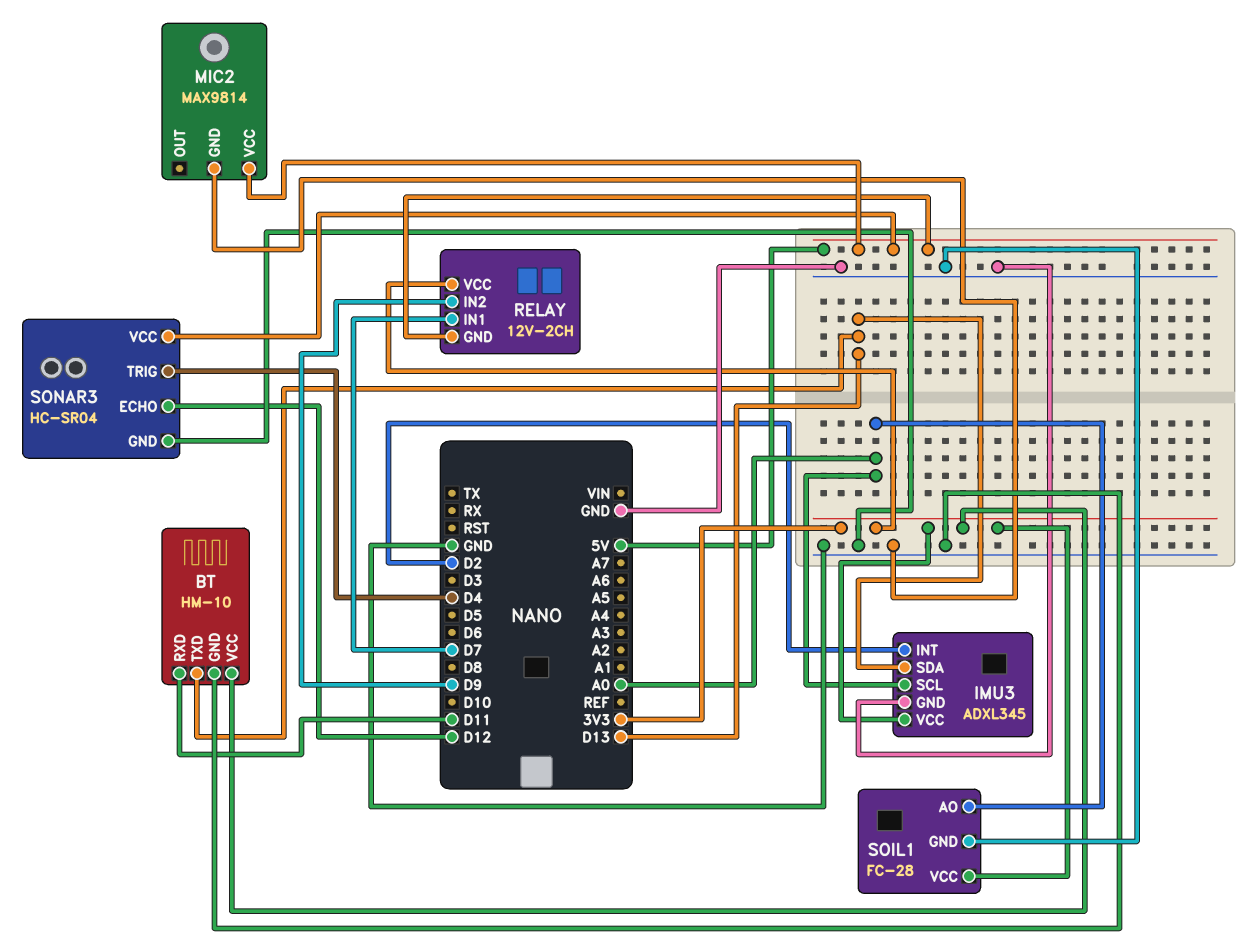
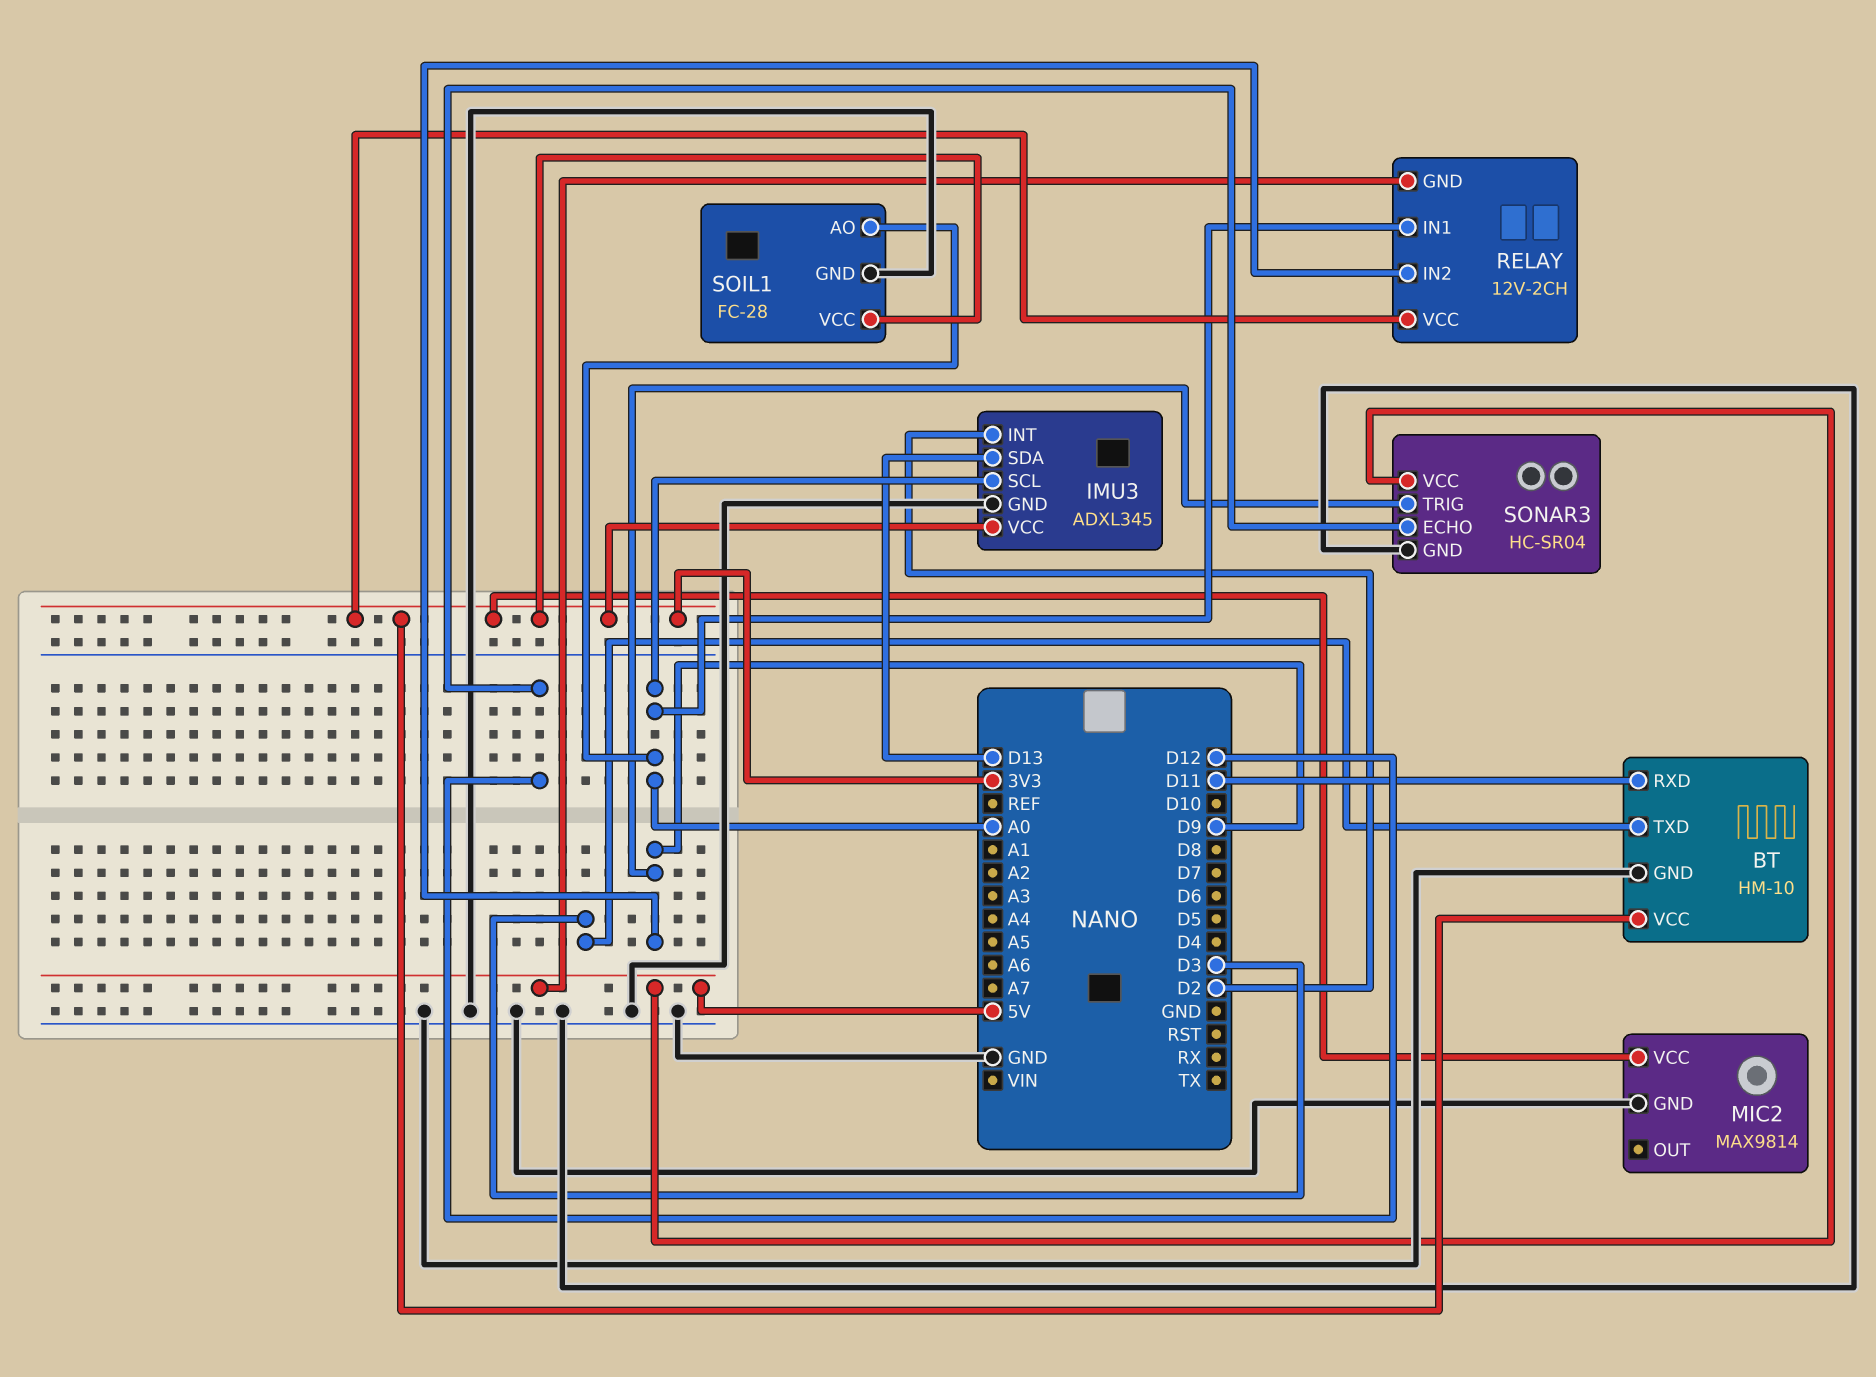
BT pin TXD: D13 -> D3
MIC2 pin VCC: 5V -> 3V3
RELAY pin IN1: D7 -> A0
SONAR3 pin TRIG: D4 -> D9

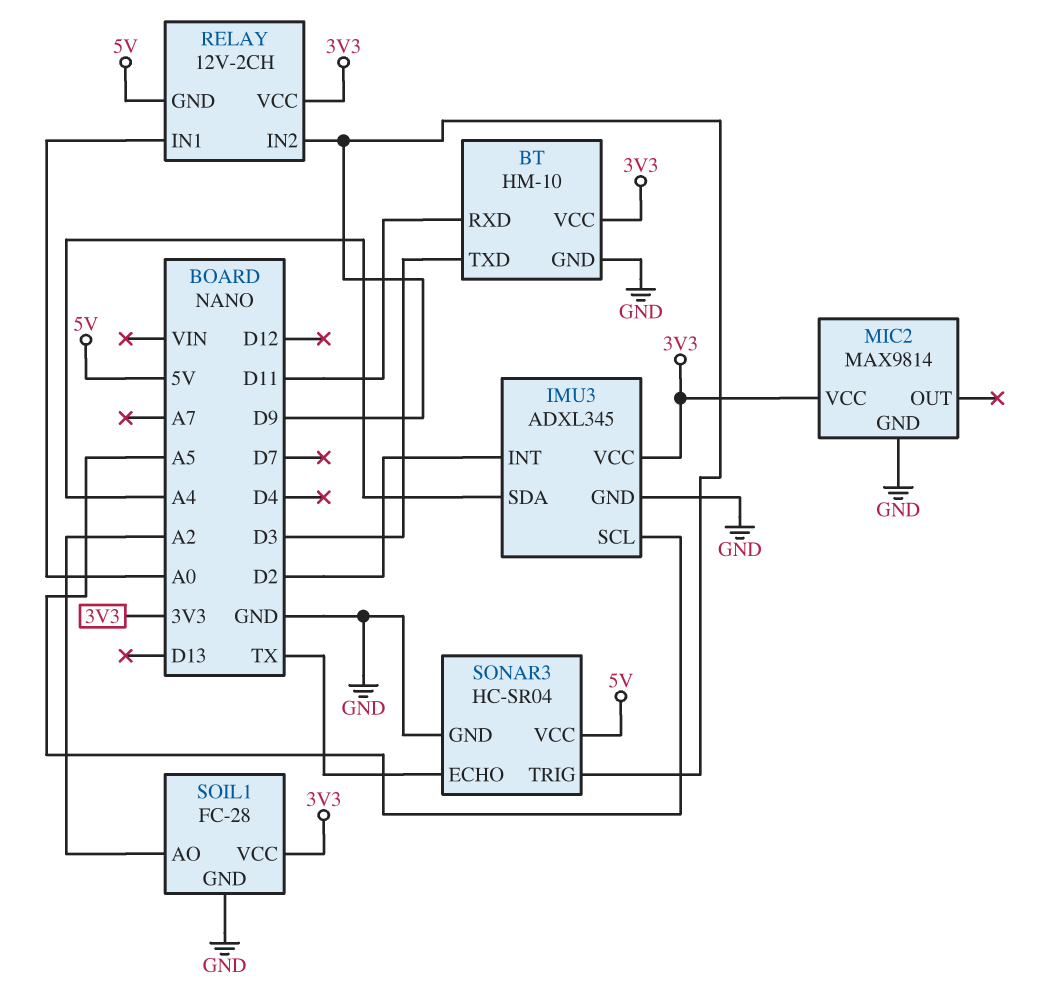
IMU3 pin SCL: A0 -> A5
IMU3 pin SDA: D13 -> A4
SOIL1 pin AO: A0 -> A2
SONAR3 pin ECHO: D12 -> TX

